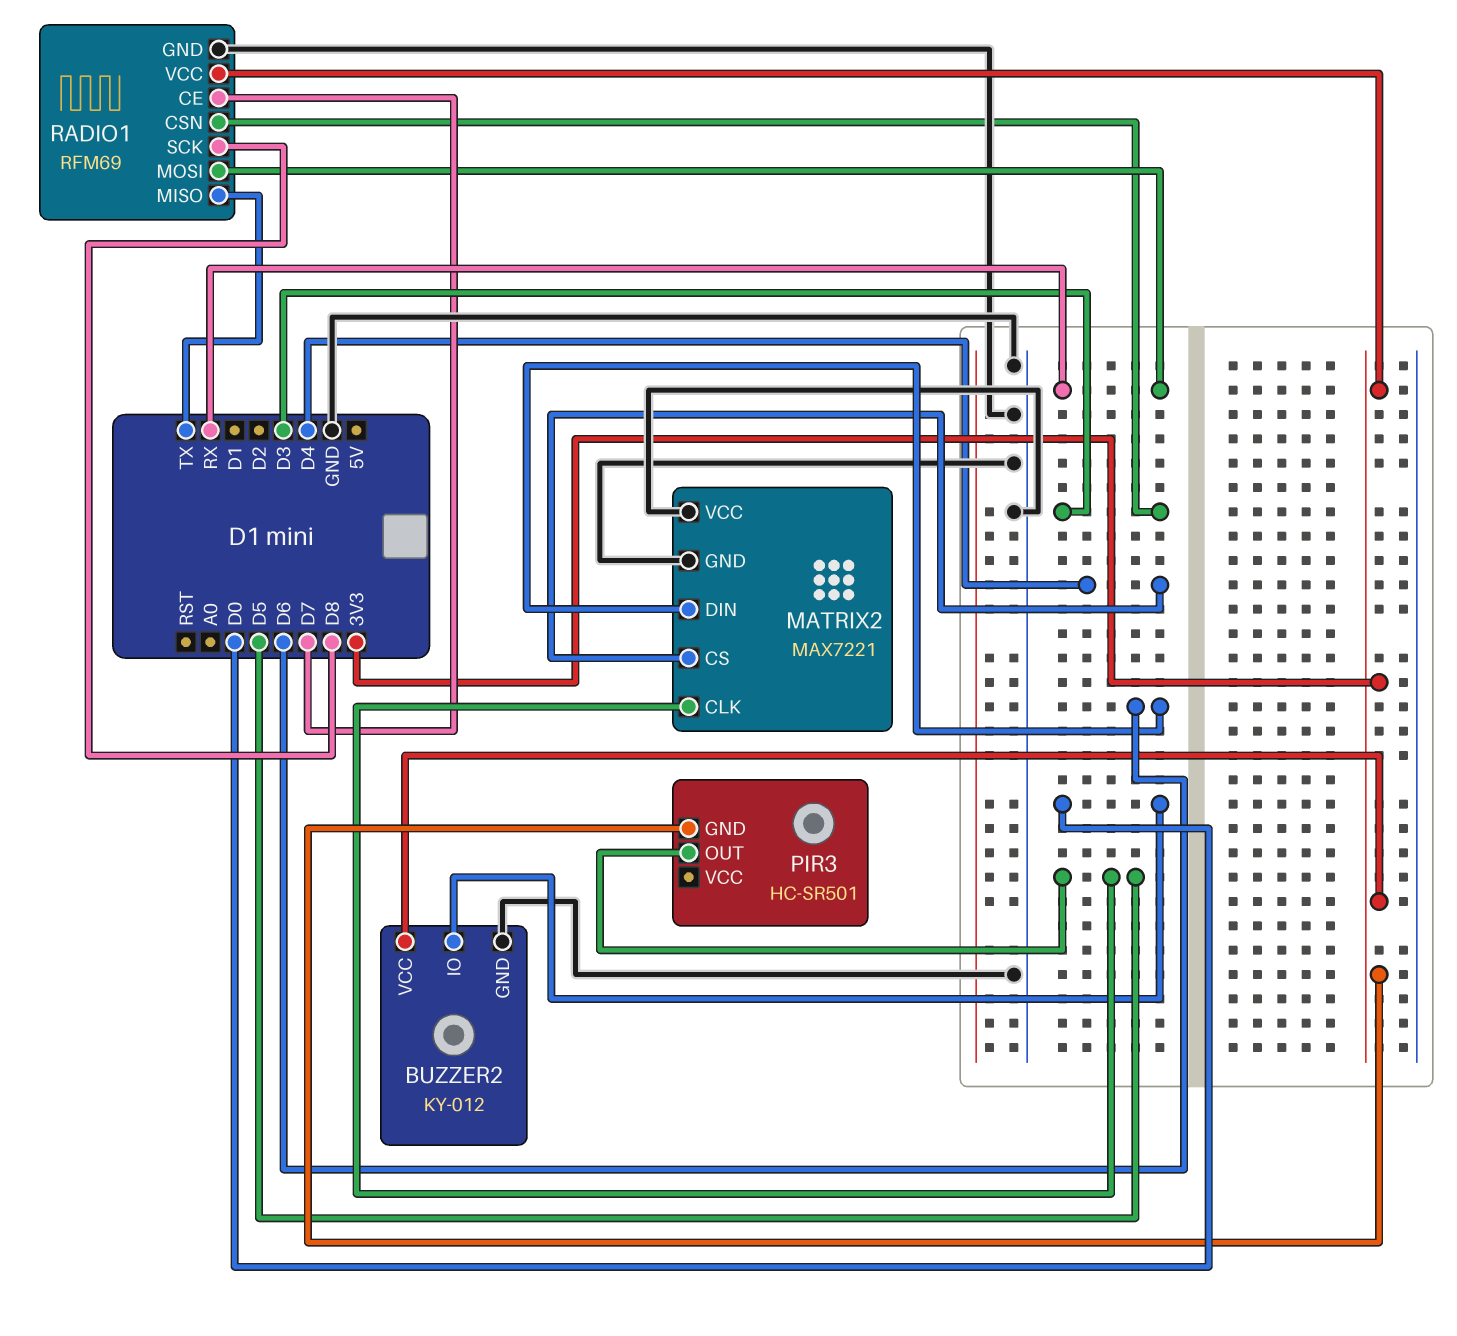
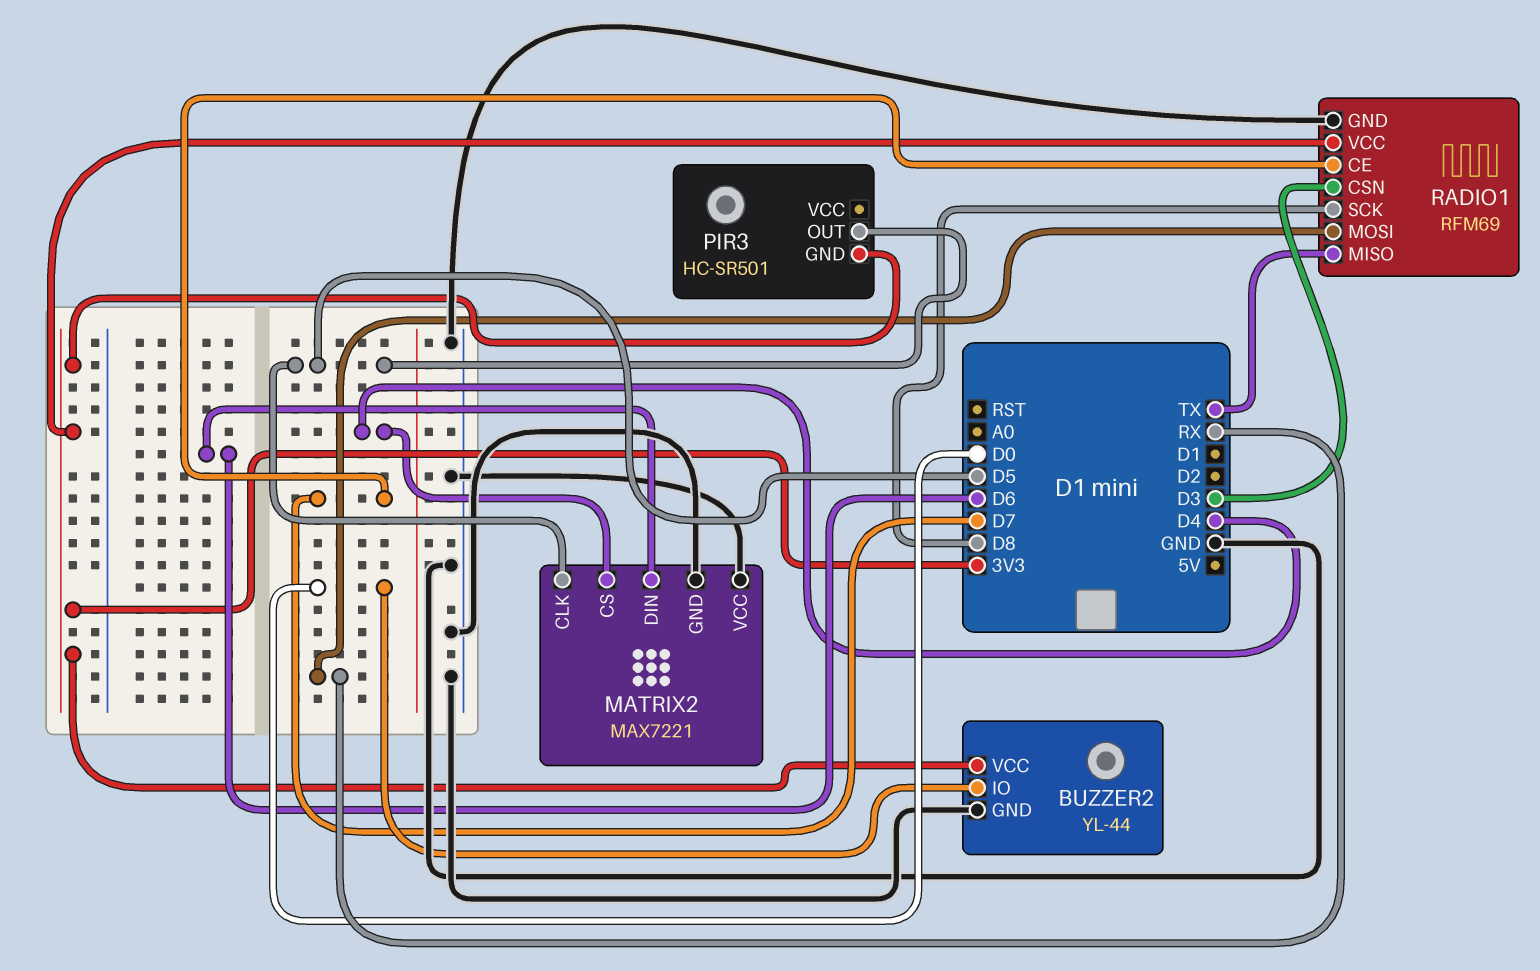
BUZZER2: KY-012 -> YL-44

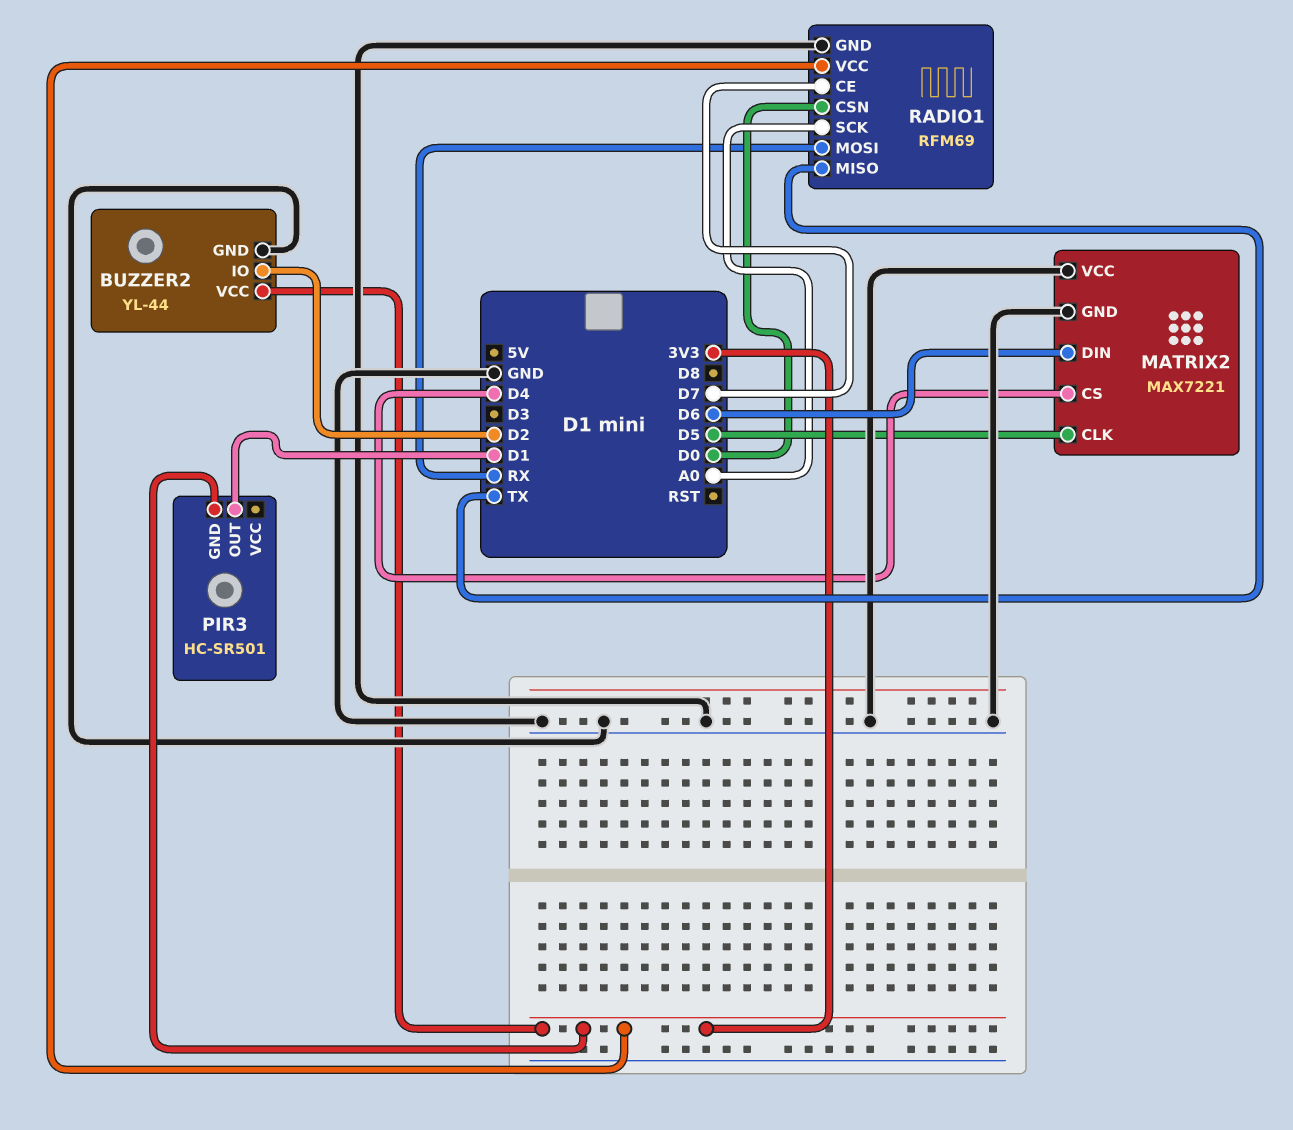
BUZZER2 pin IO: D0 -> D2
PIR3 pin OUT: D5 -> D1
RADIO1 pin CSN: D3 -> D0
RADIO1 pin SCK: D8 -> A0

